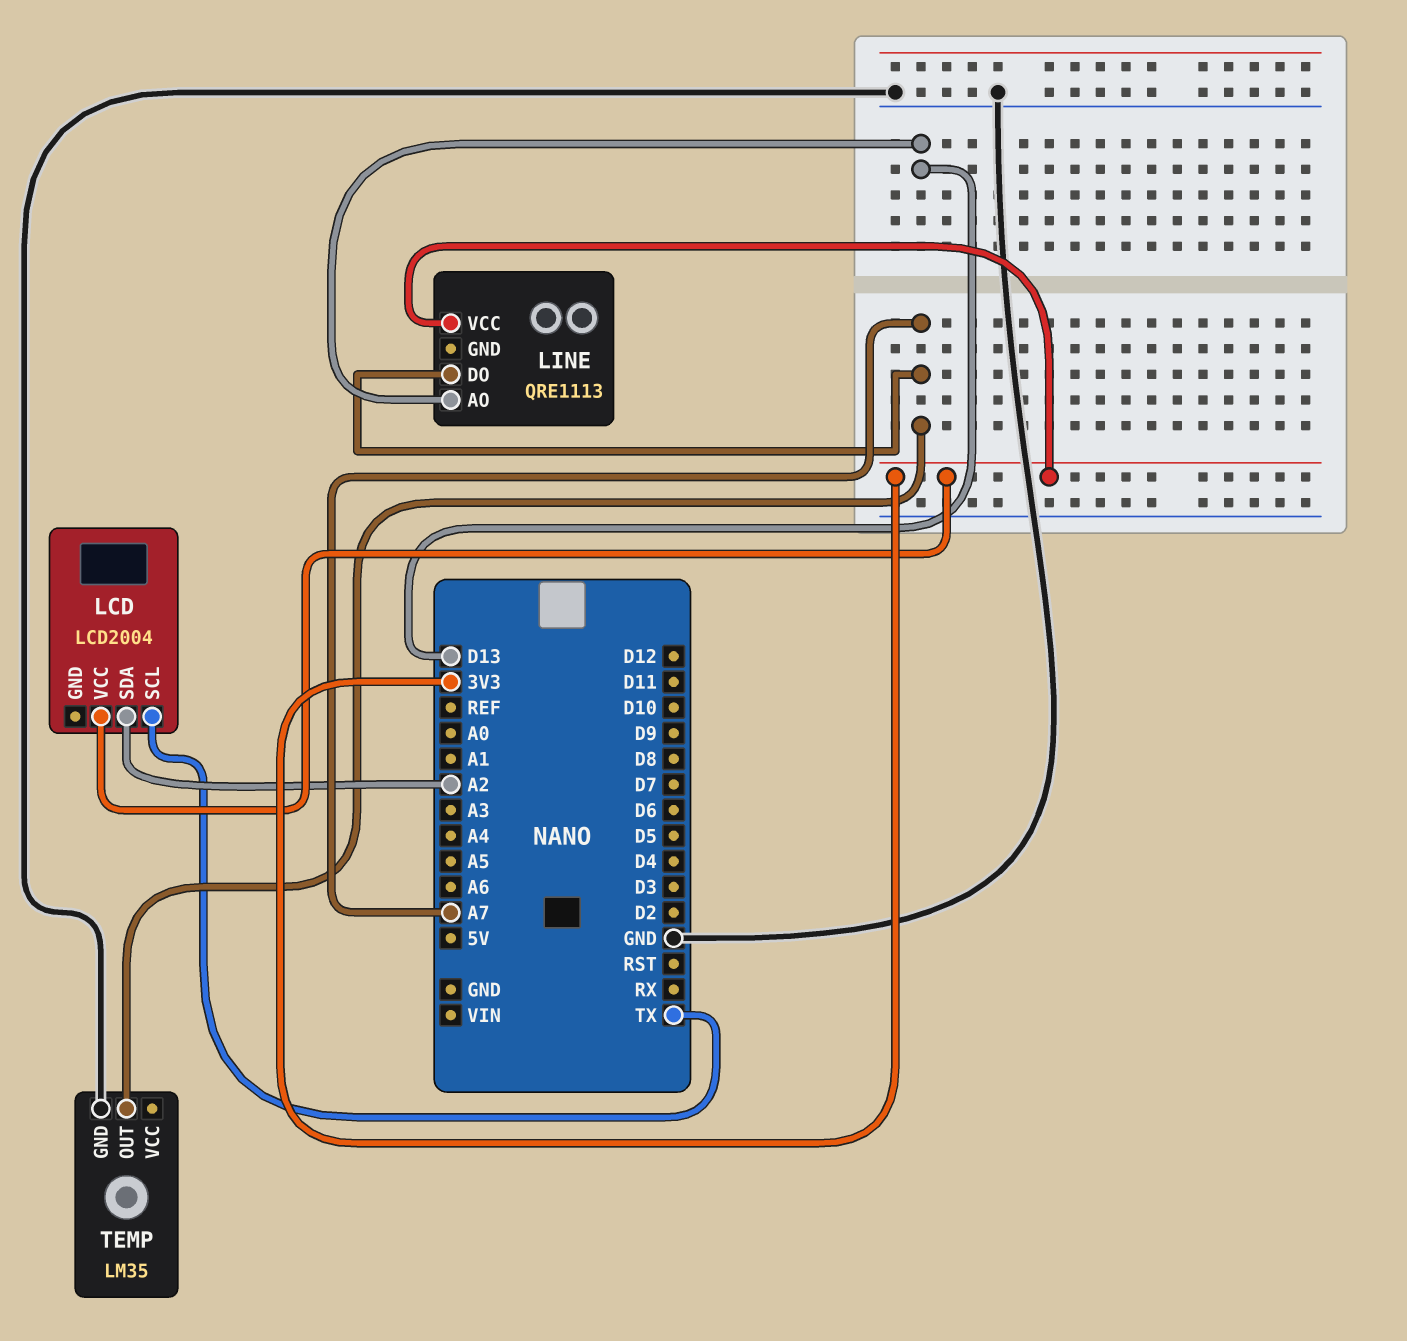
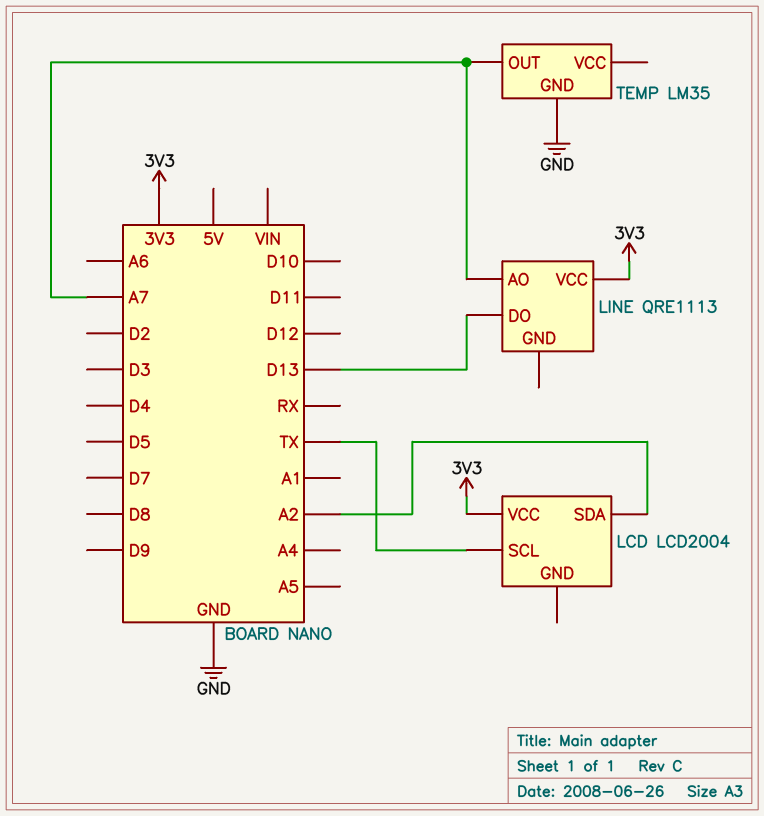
LINE pin AO: D13 -> A7
LINE pin DO: A7 -> D13

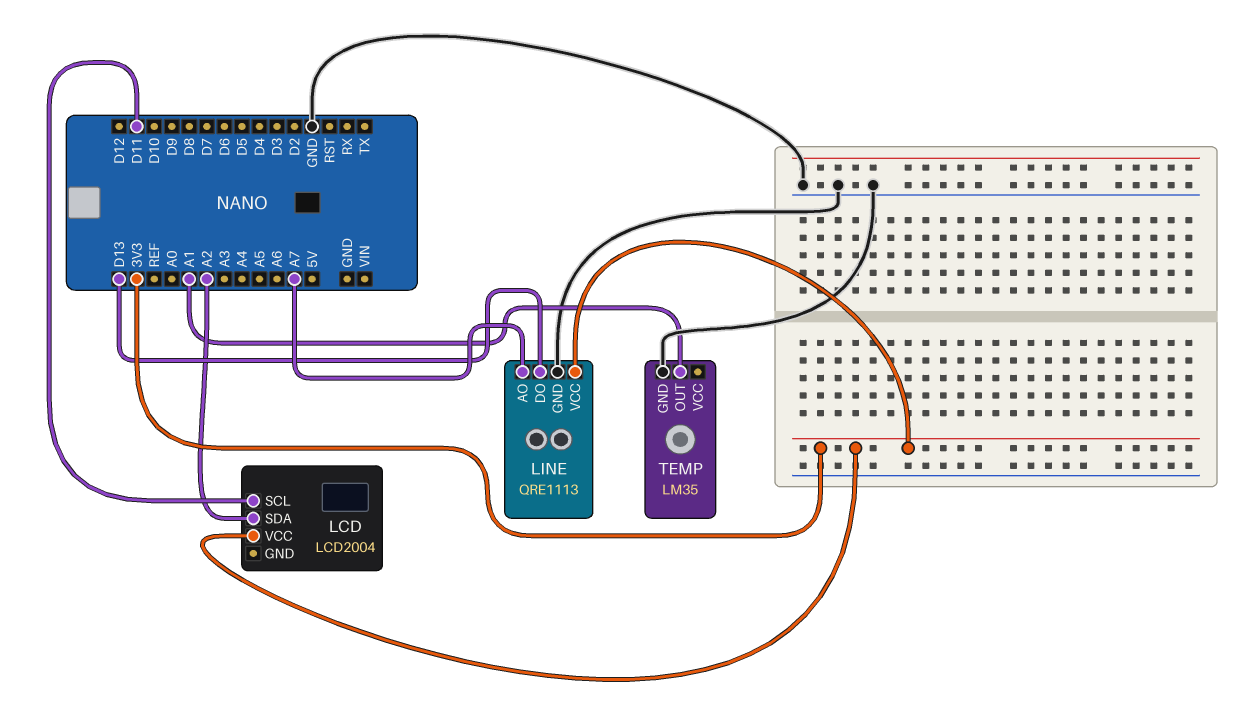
LCD pin SCL: TX -> D11
LINE pin GND: none -> GND
TEMP pin OUT: A7 -> A1

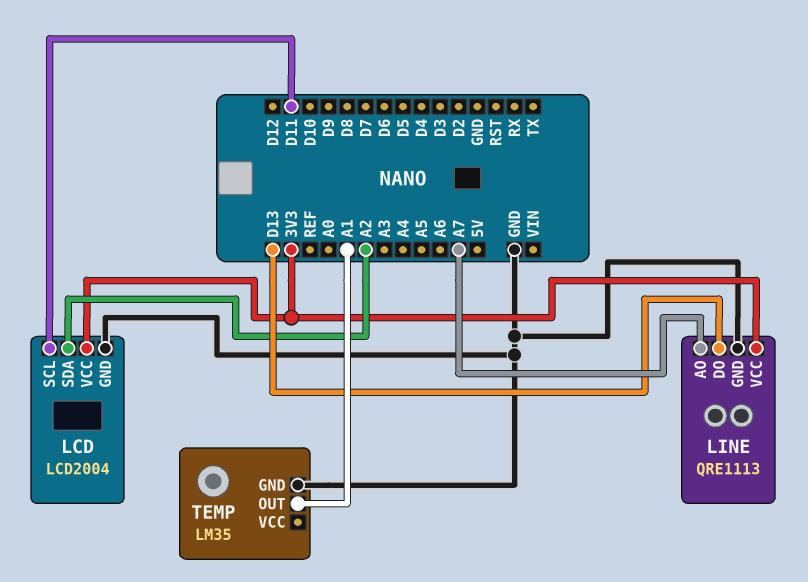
LCD pin GND: none -> GND

